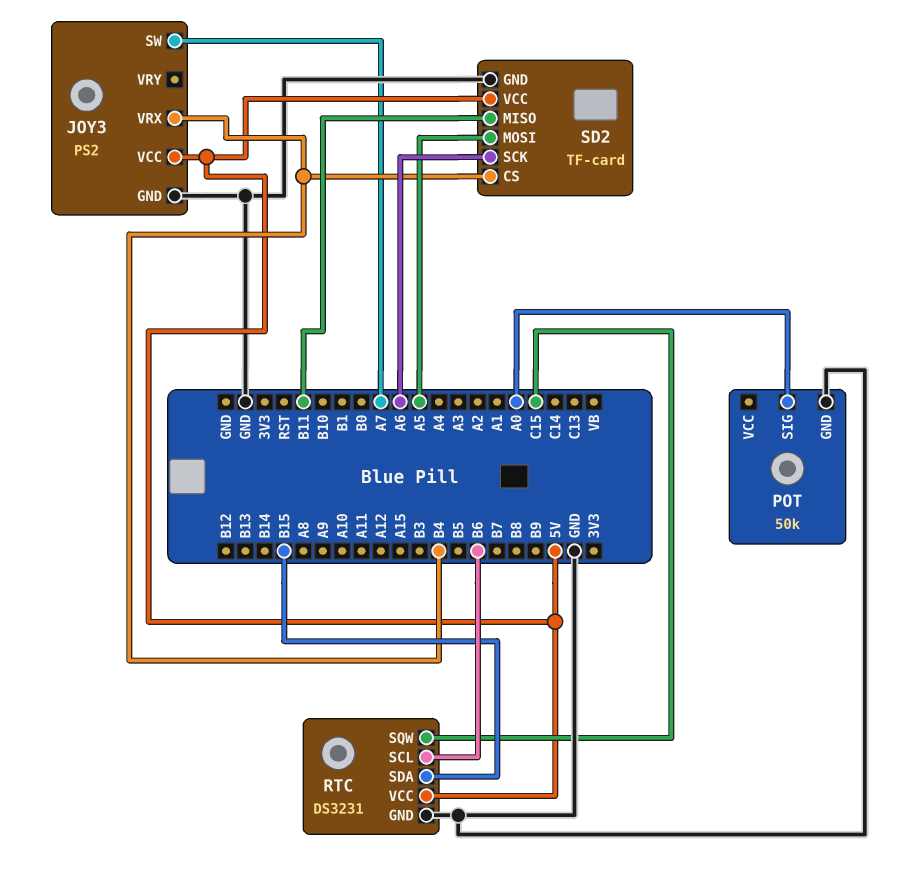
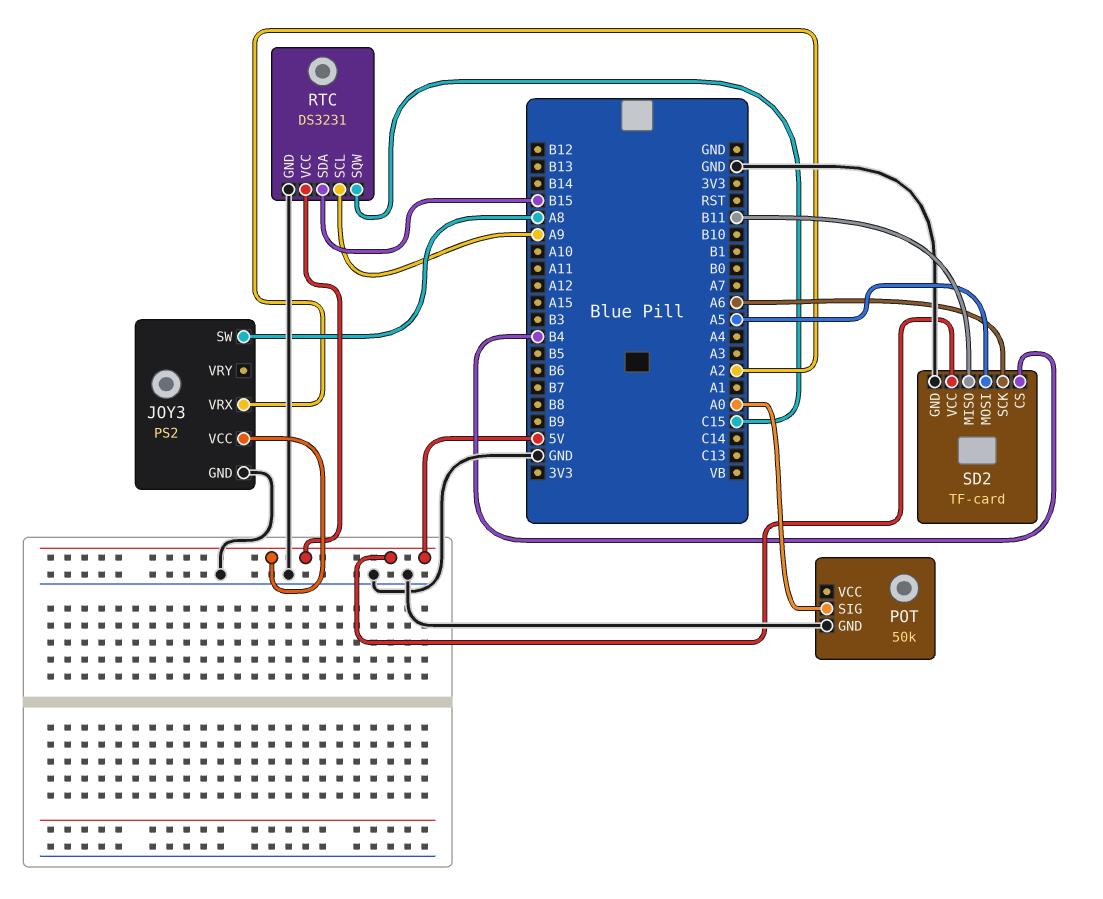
JOY3 pin SW: A7 -> A8
JOY3 pin VRX: B4 -> A2
RTC pin SCL: B6 -> A9

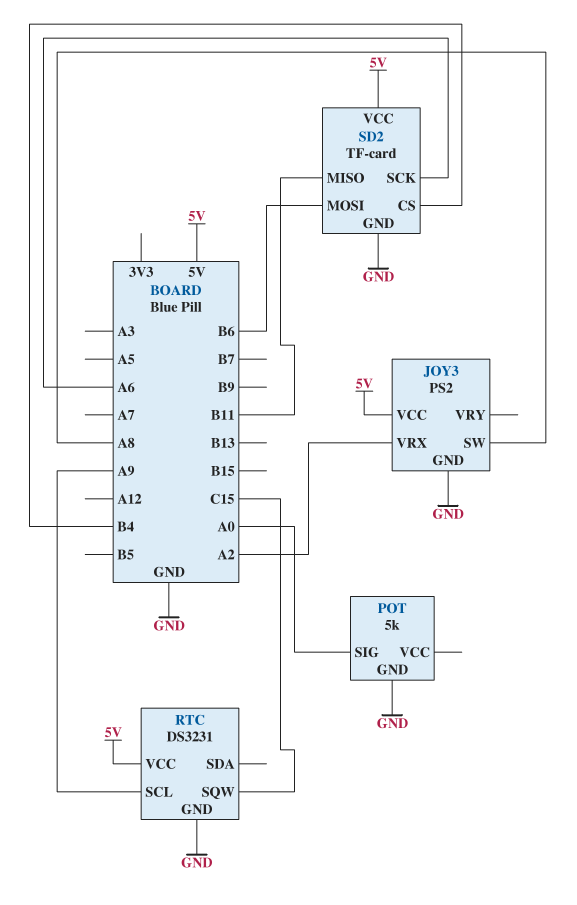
POT: 50k -> 5k
RTC pin SDA: B15 -> none
SD2 pin MOSI: A5 -> B6

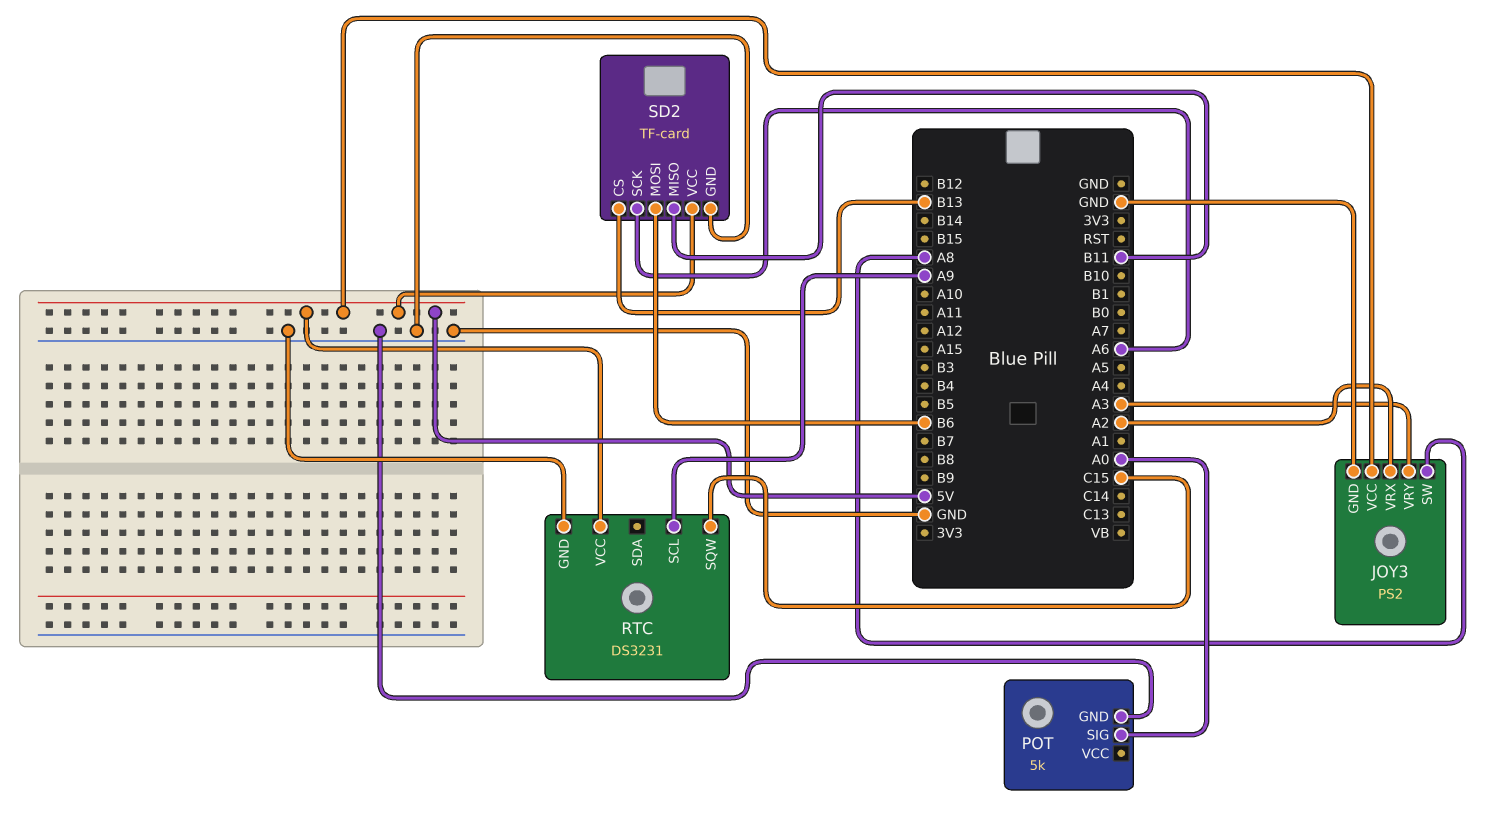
JOY3 pin VRY: none -> A3
SD2 pin CS: B4 -> B13

